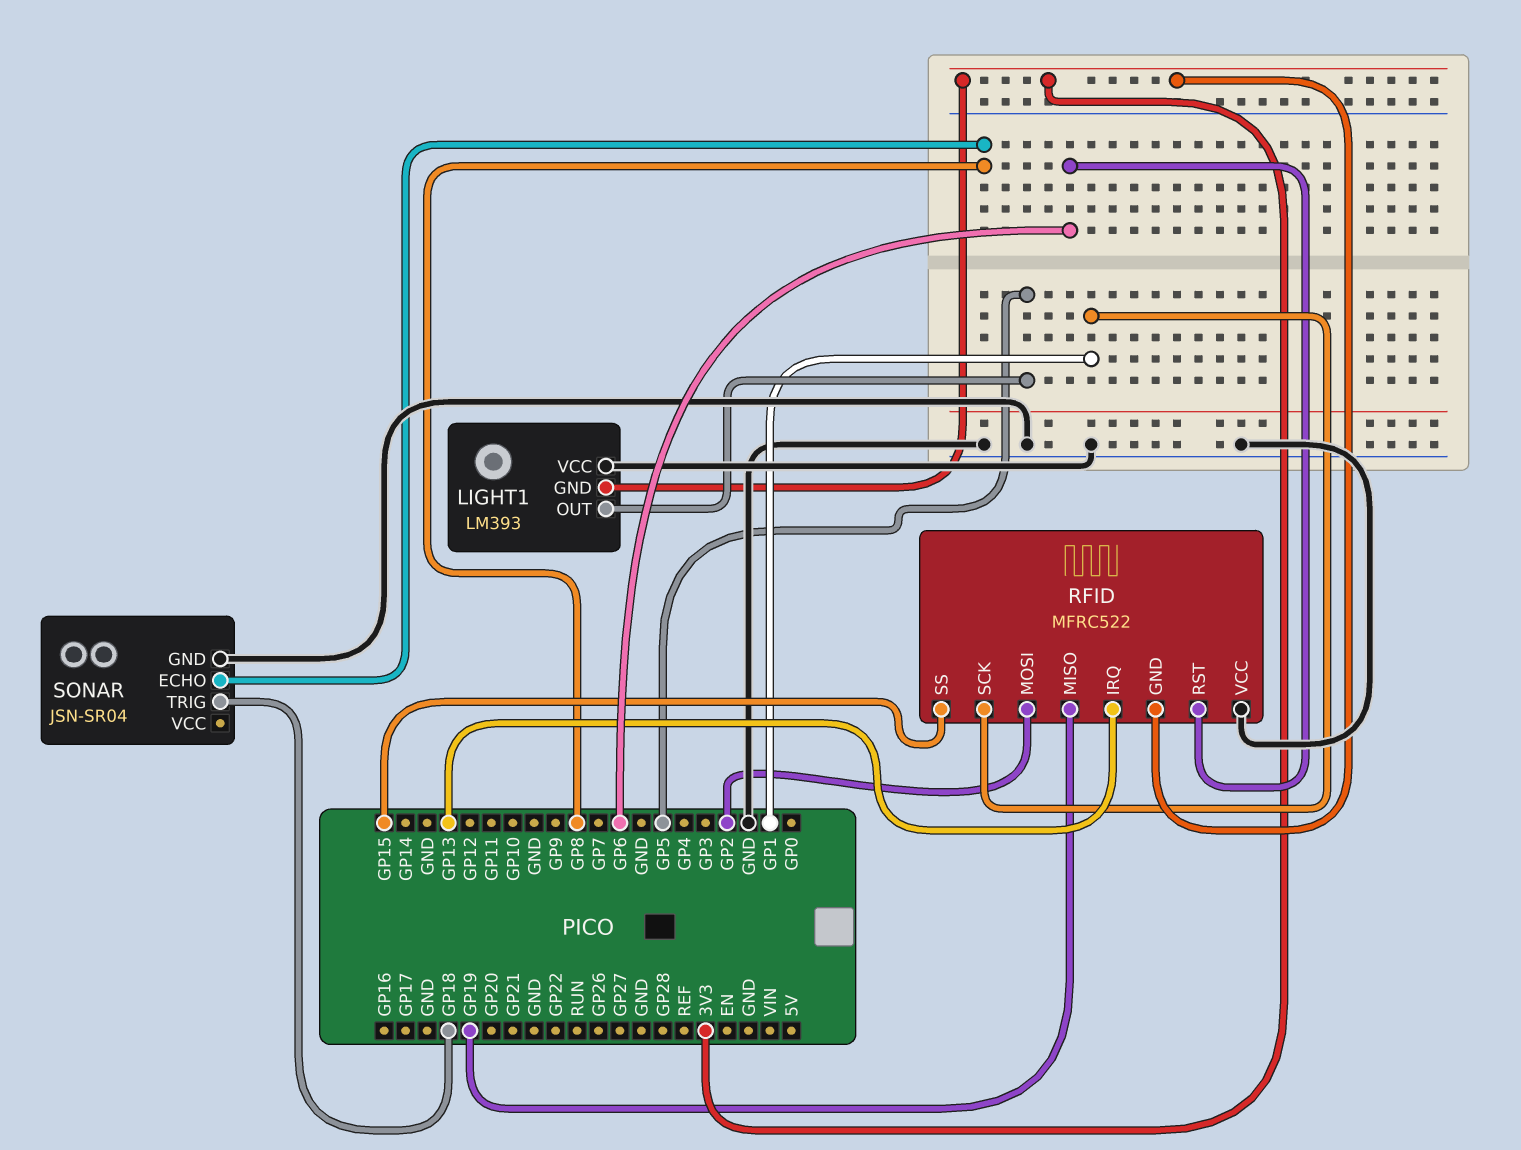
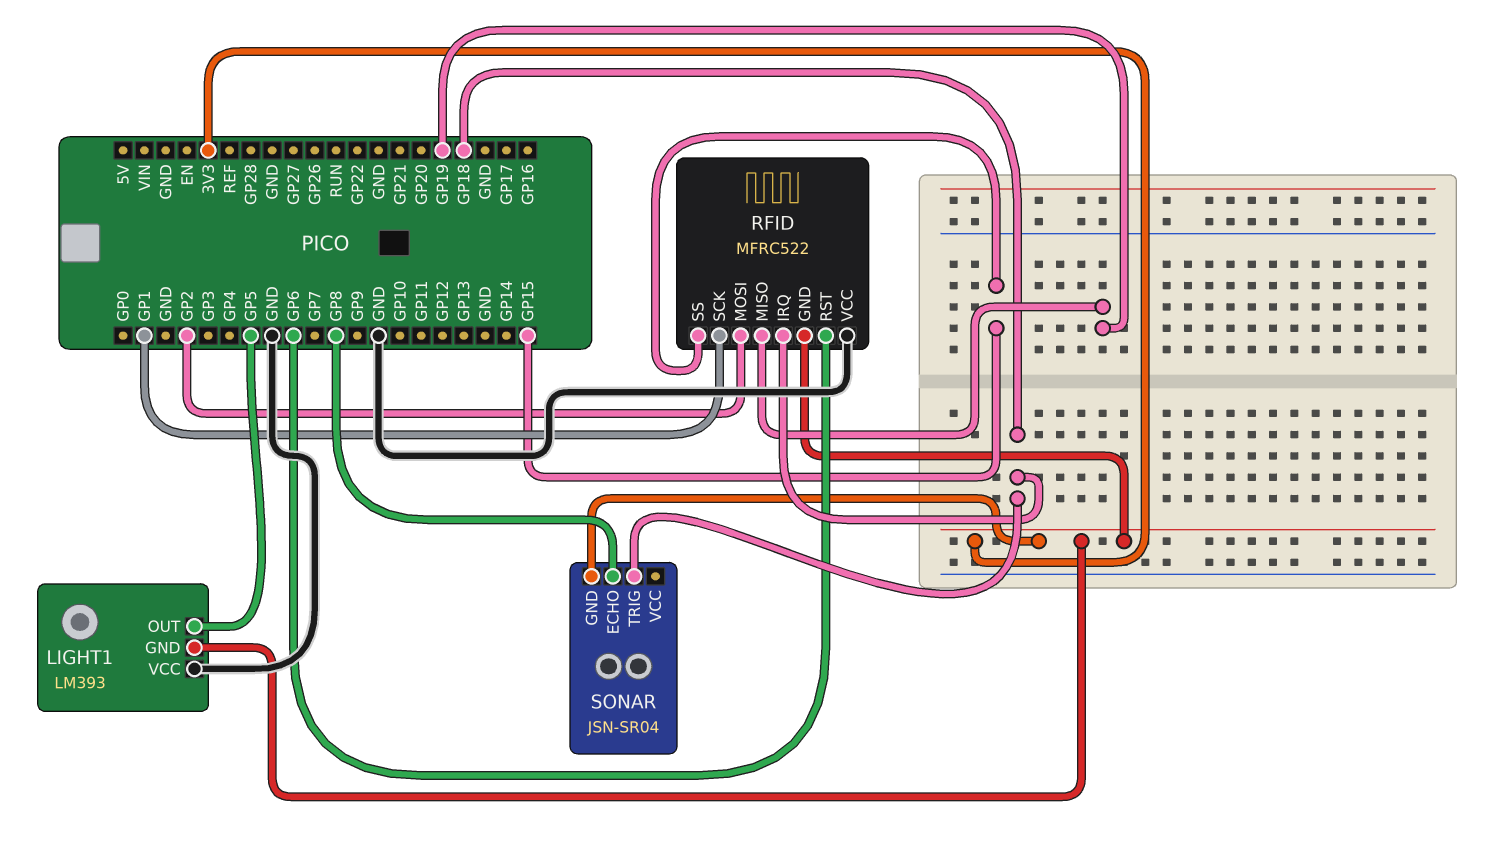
RFID pin IRQ: GP13 -> GP18
SONAR pin GND: GND -> 3V3

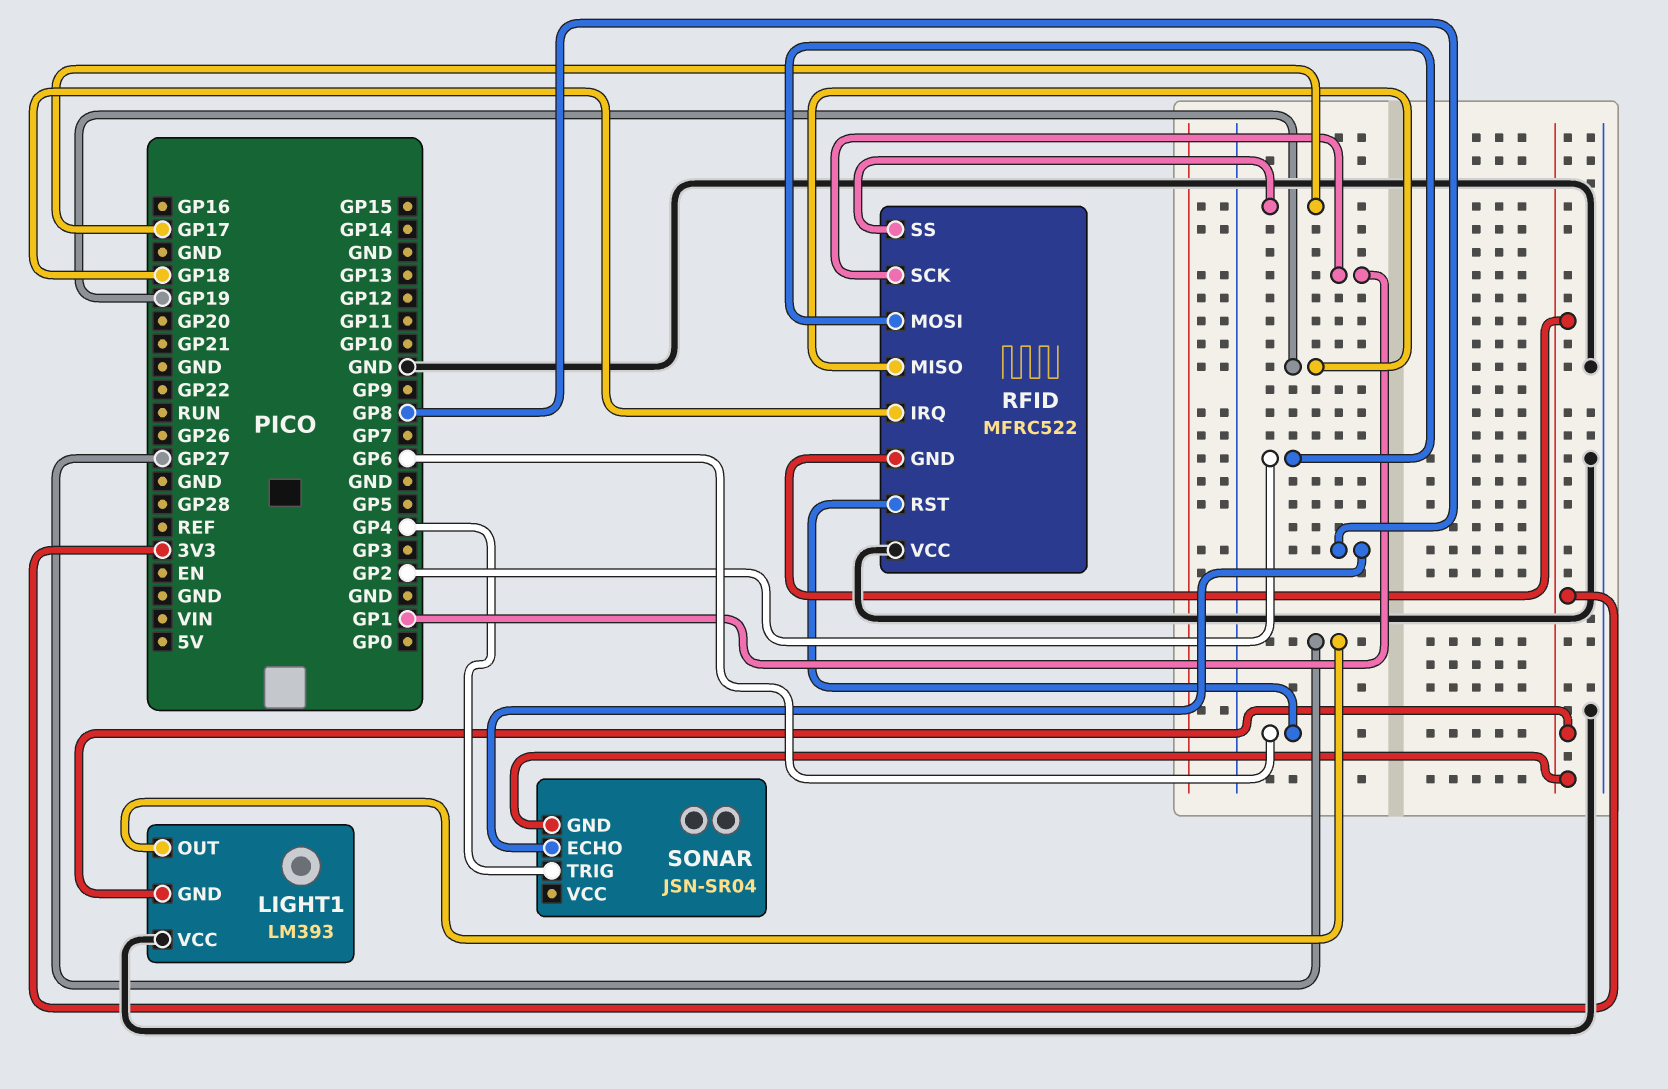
LIGHT1 pin OUT: GP5 -> GP27
RFID pin SS: GP15 -> GP17
SONAR pin TRIG: GP18 -> GP4

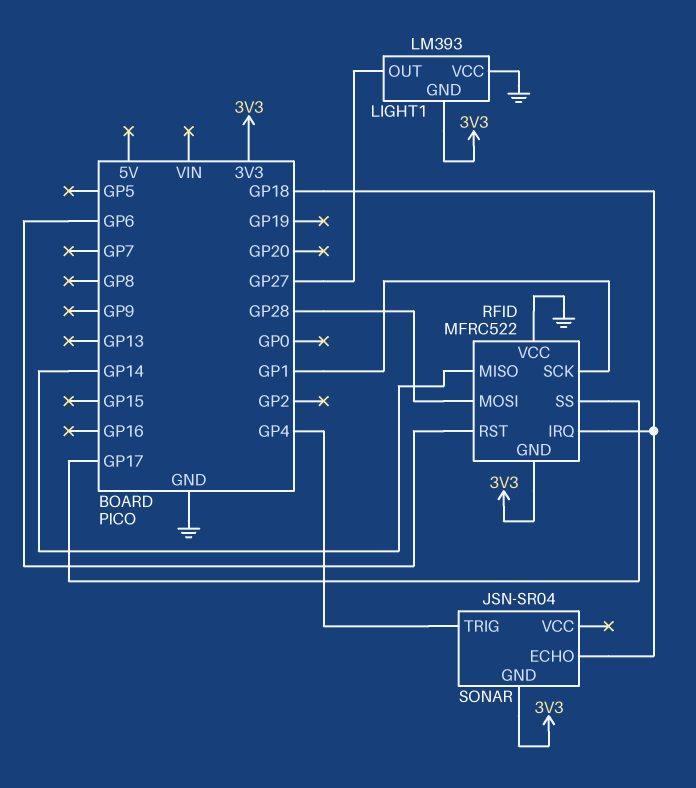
RFID pin MISO: GP19 -> GP14
RFID pin MOSI: GP2 -> GP28
SONAR pin ECHO: GP8 -> GP18

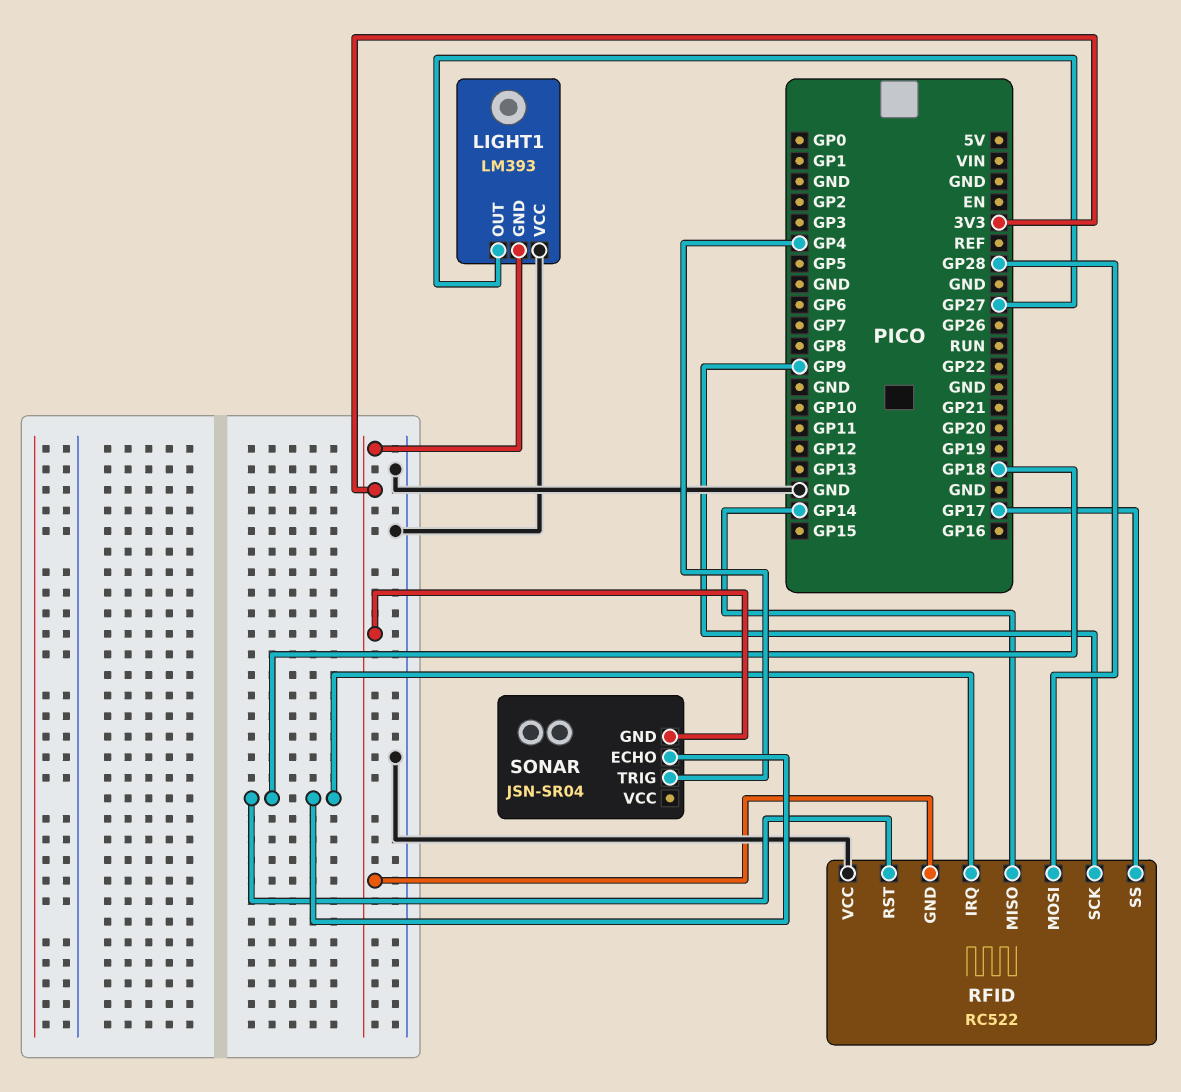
RFID: MFRC522 -> RC522
RFID pin RST: GP6 -> GP18
RFID pin SCK: GP1 -> GP9

